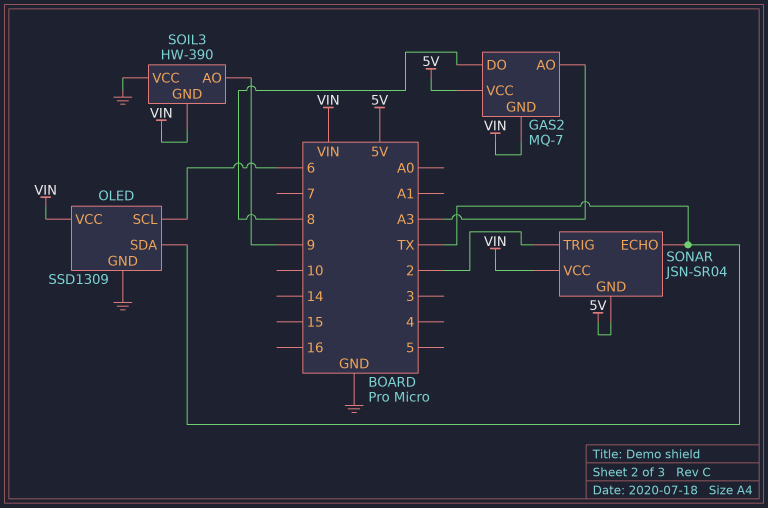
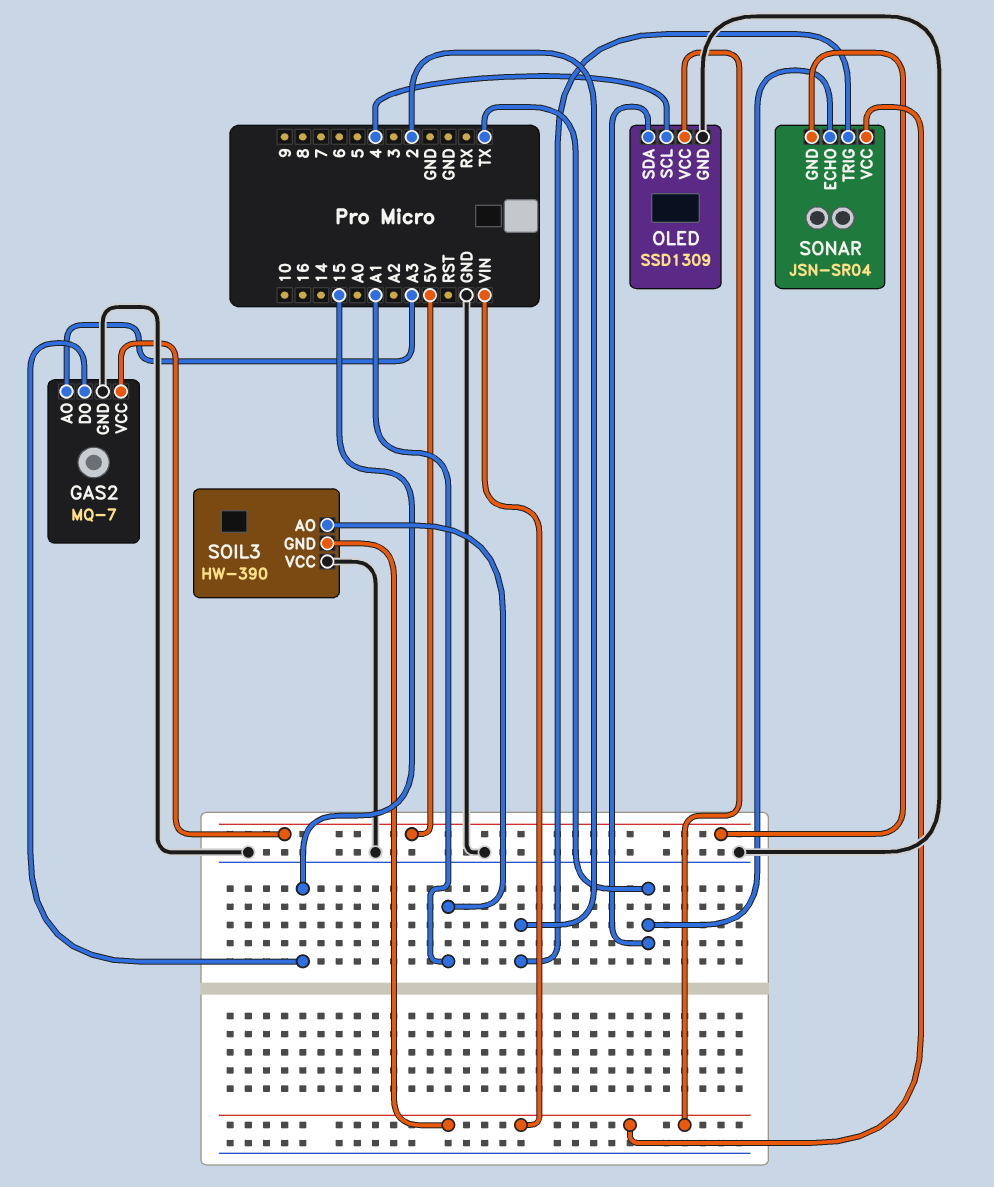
GAS2 pin DO: 8 -> 15
GAS2 pin GND: VIN -> GND
OLED pin SCL: 6 -> 4
SOIL3 pin AO: 9 -> A1

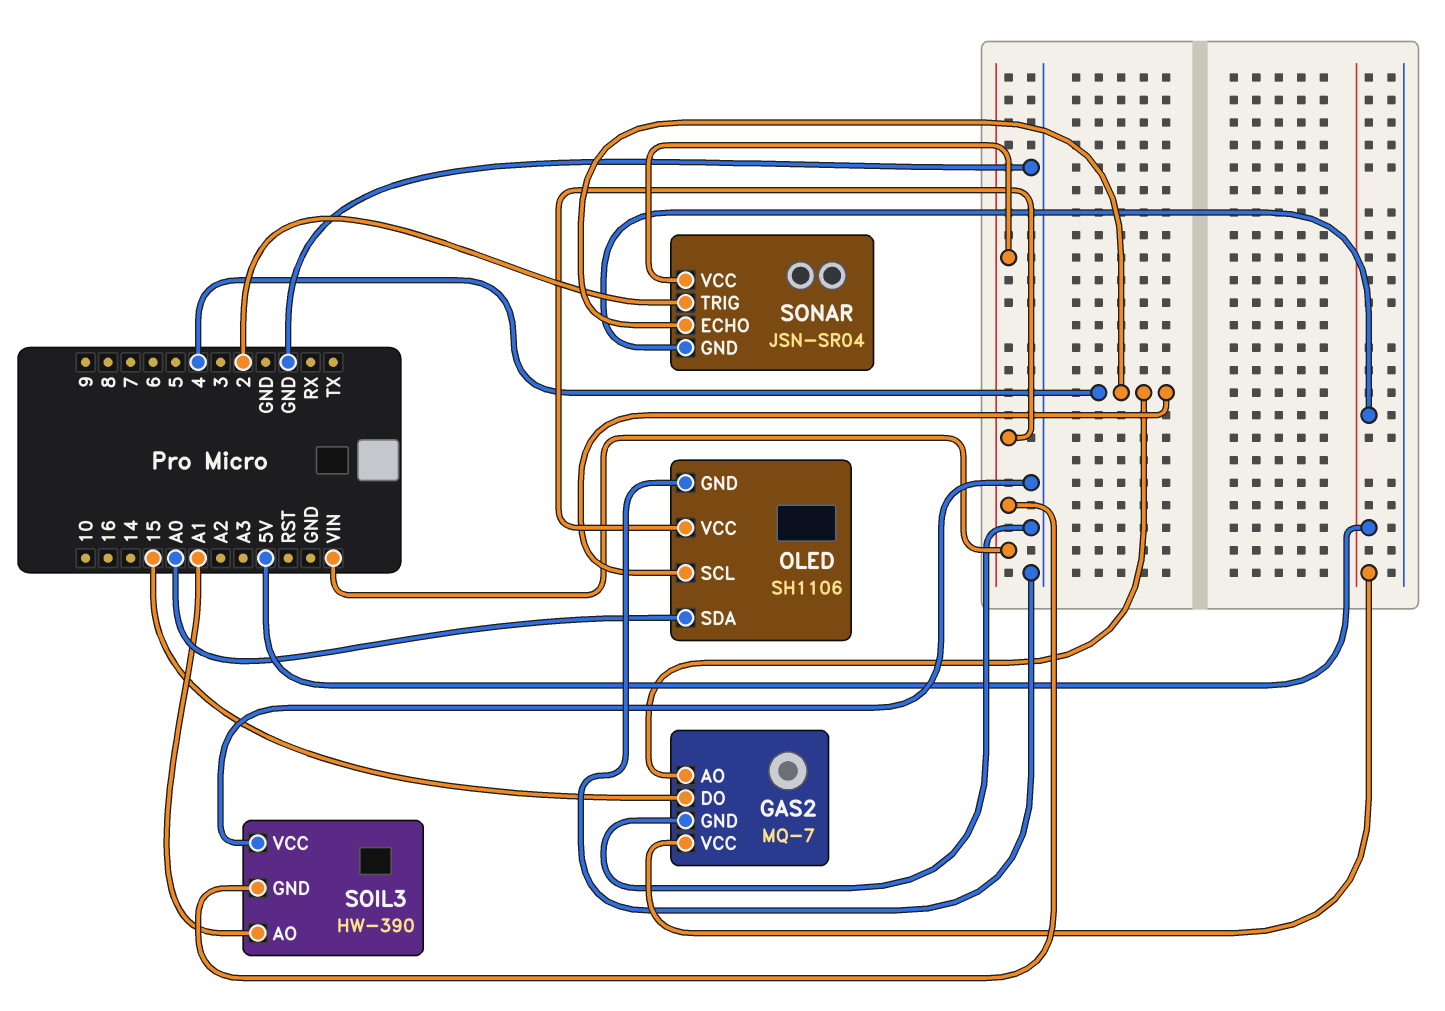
GAS2 pin AO: A3 -> 4
OLED: SSD1309 -> SH1106
OLED pin SDA: TX -> A0
SONAR pin ECHO: TX -> 4

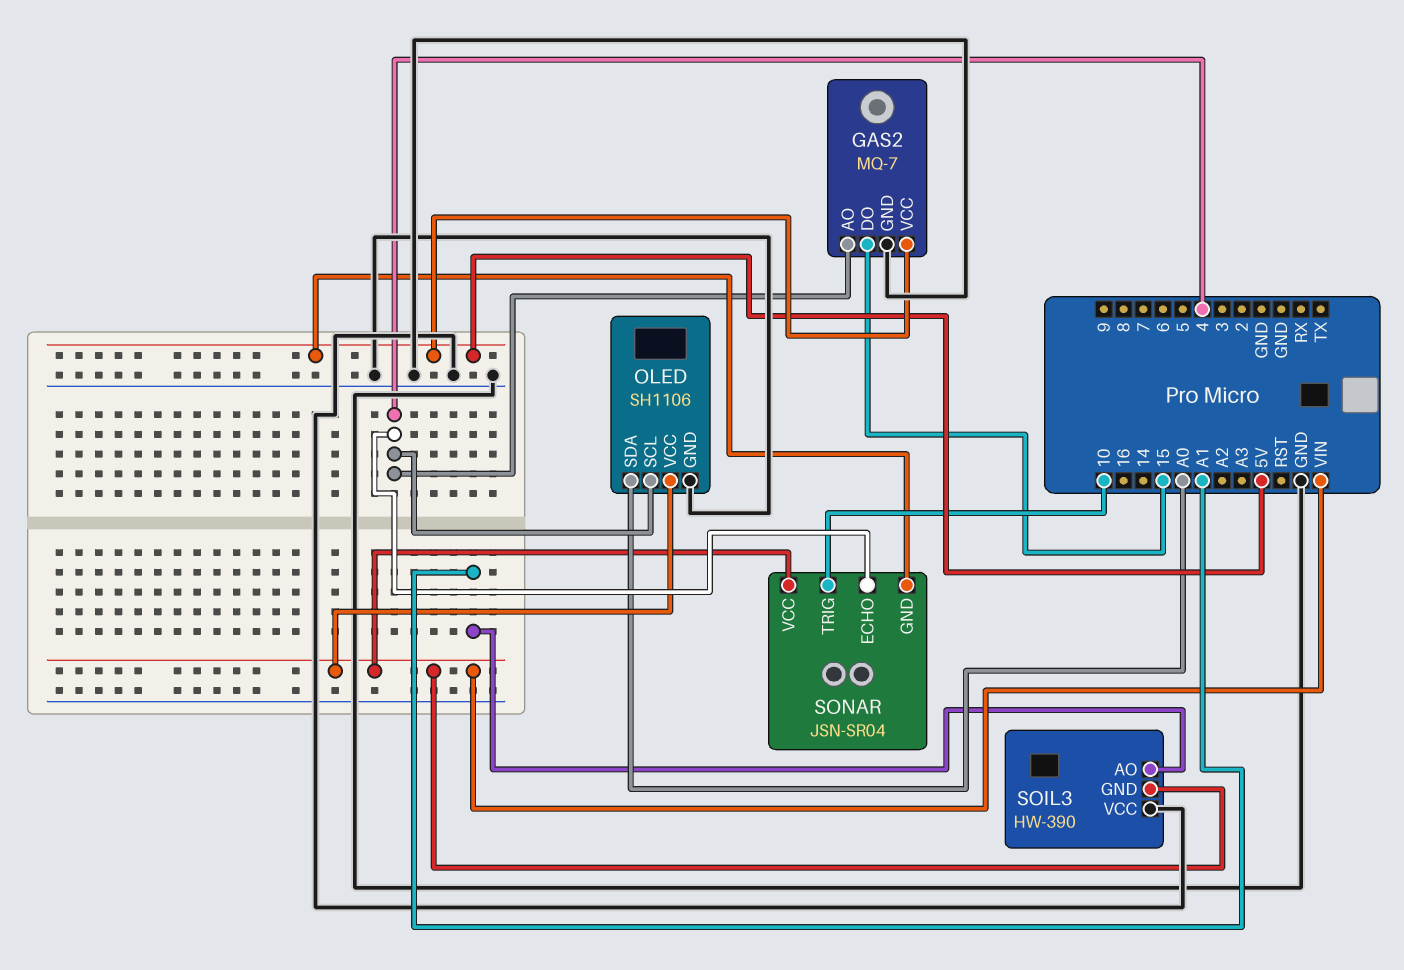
SONAR pin TRIG: 2 -> 10

